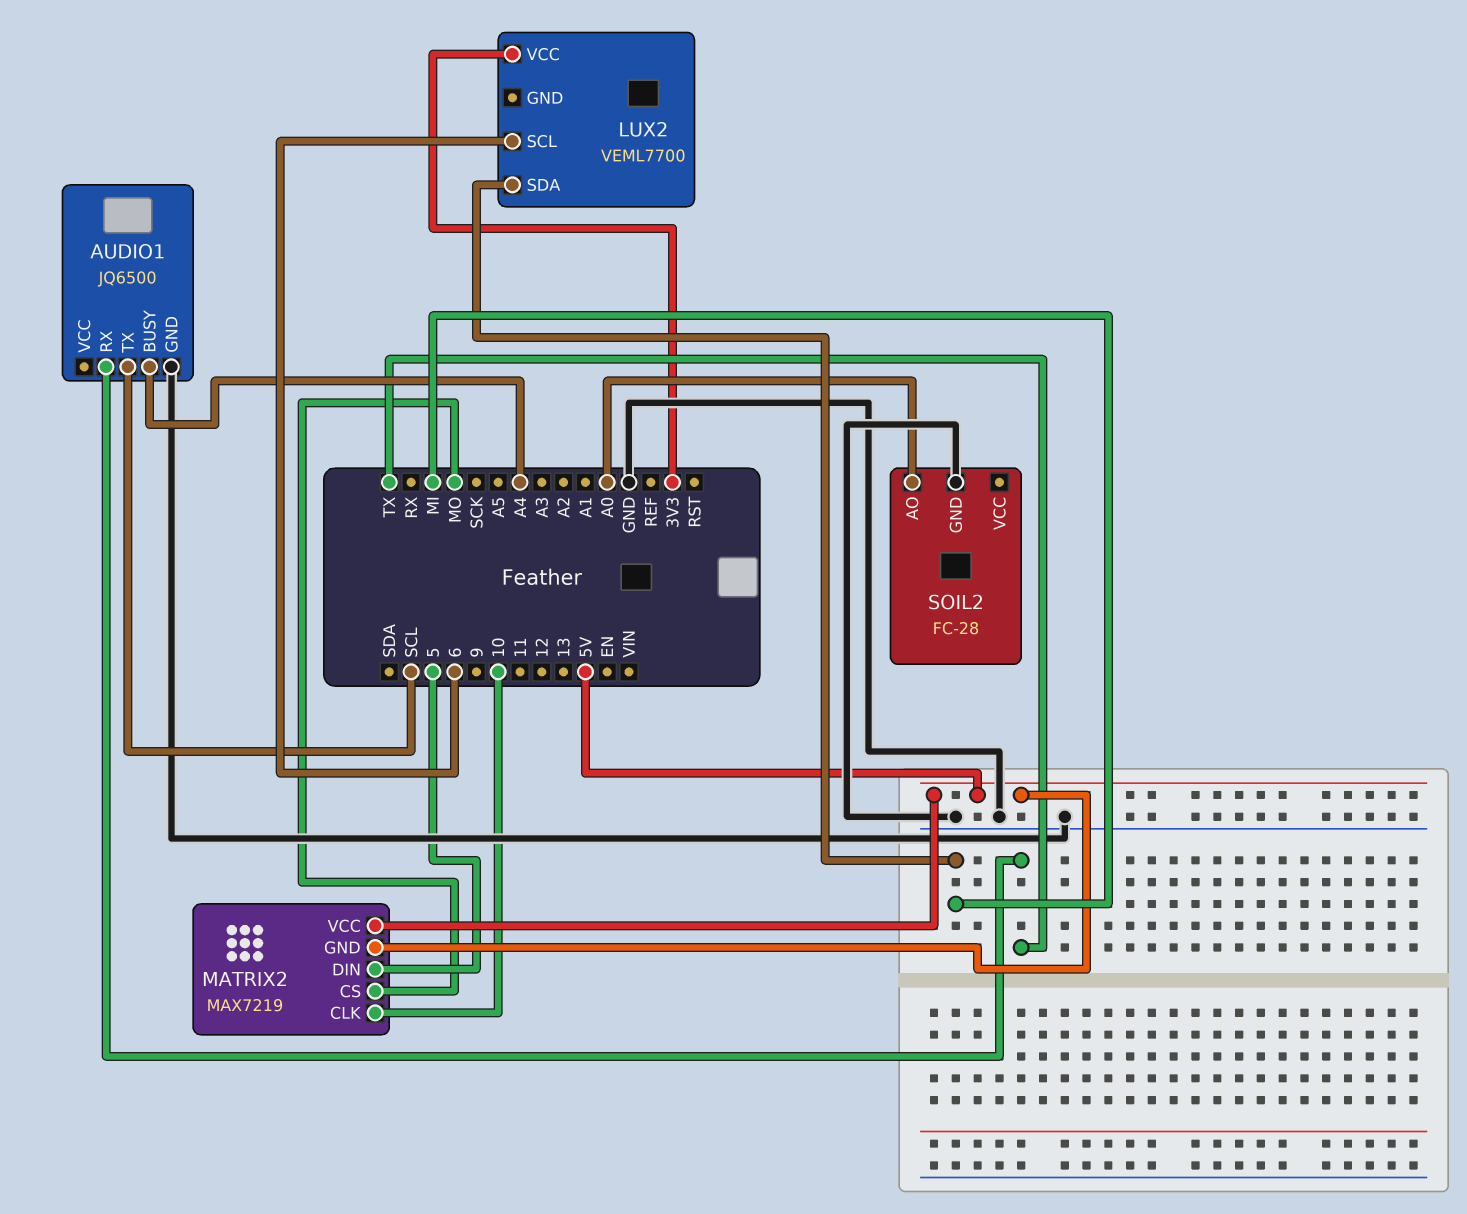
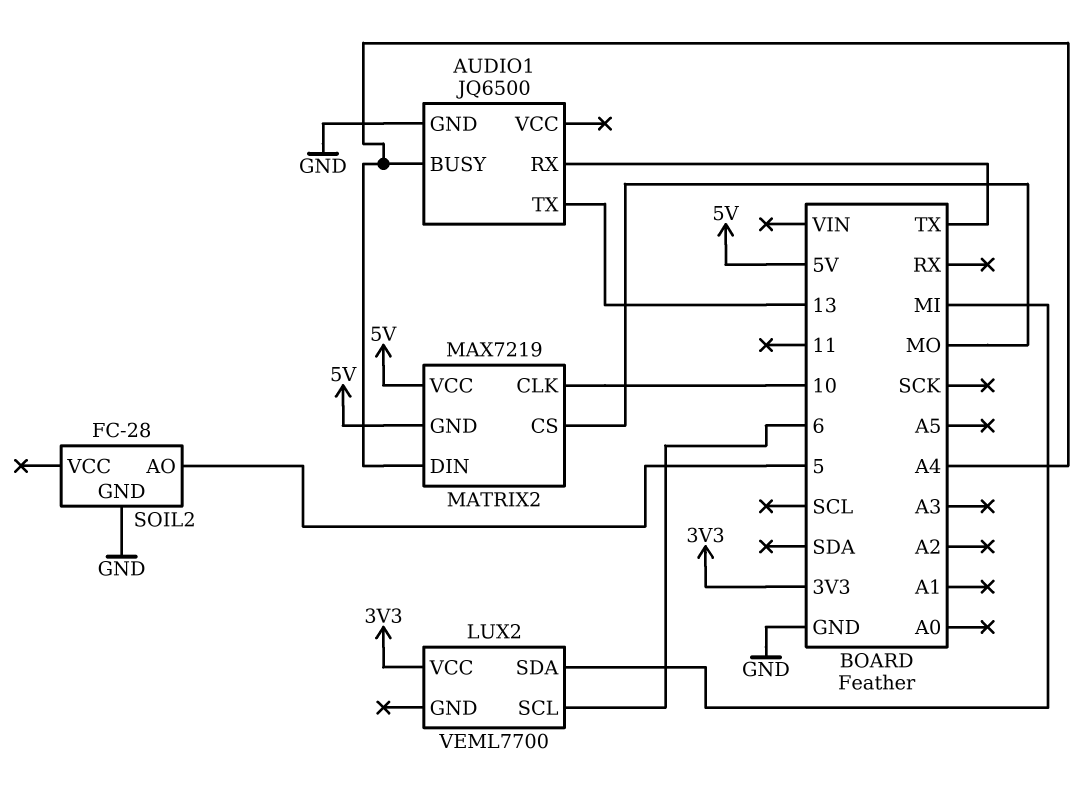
AUDIO1 pin TX: SCL -> 13
MATRIX2 pin DIN: 5 -> A4
SOIL2 pin AO: A0 -> 5

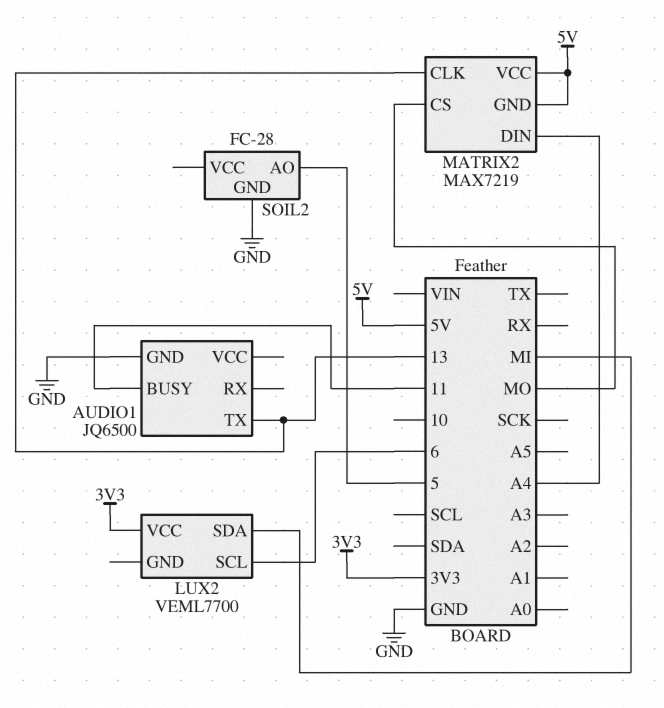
AUDIO1 pin BUSY: A4 -> 11
AUDIO1 pin RX: TX -> none
MATRIX2 pin CLK: 10 -> 13

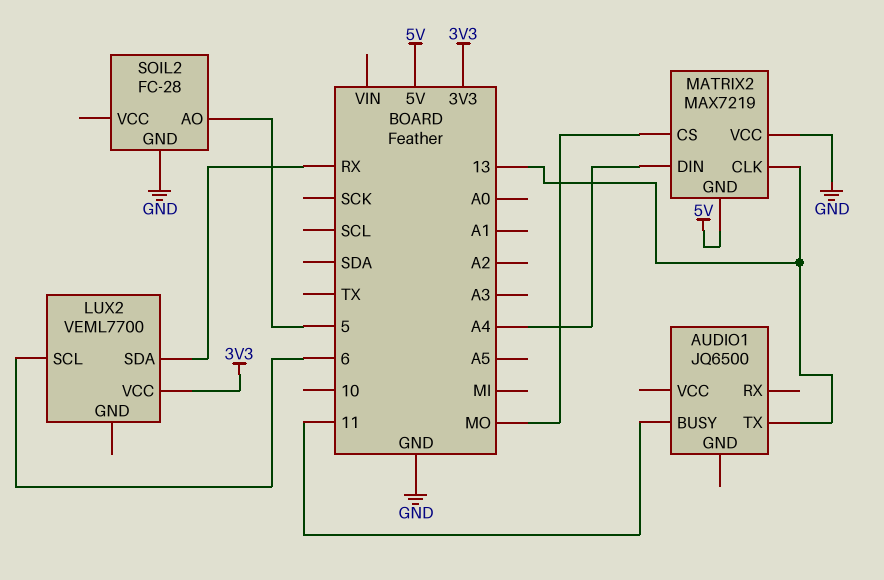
AUDIO1 pin GND: GND -> none
LUX2 pin SDA: MI -> RX
MATRIX2 pin VCC: 5V -> GND

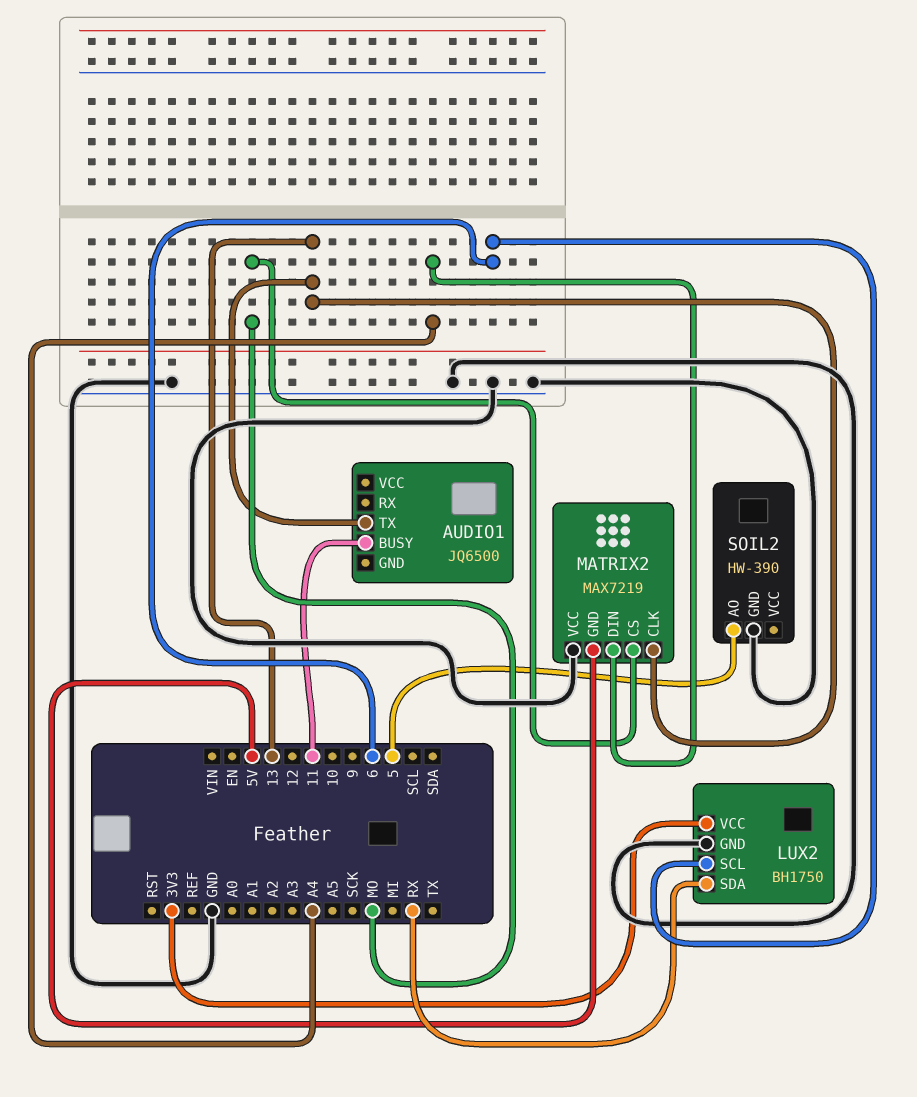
LUX2: VEML7700 -> BH1750
LUX2 pin GND: none -> GND
SOIL2: FC-28 -> HW-390

